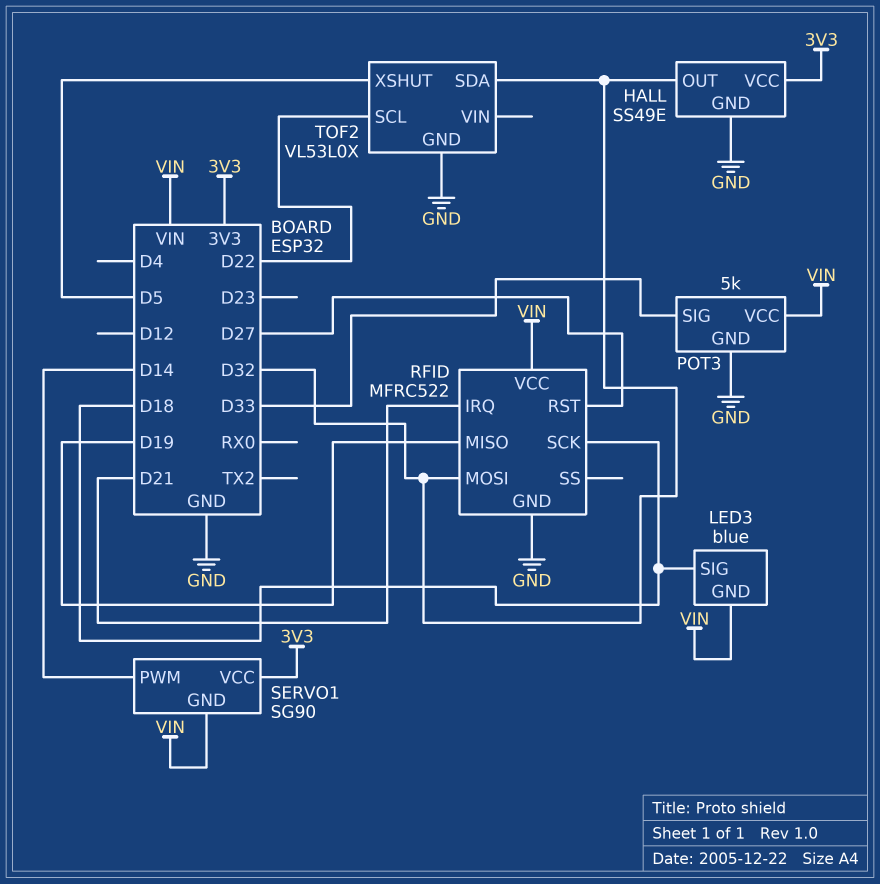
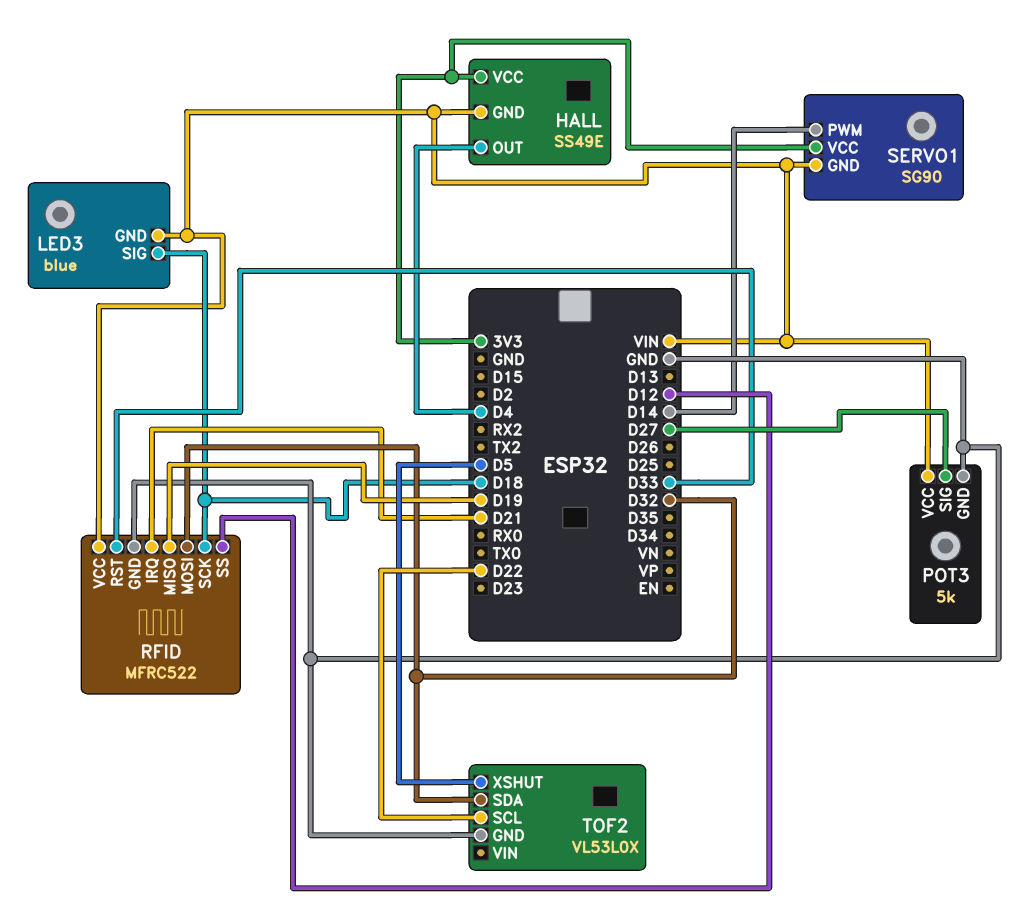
HALL pin GND: GND -> VIN
HALL pin OUT: D32 -> D4
POT3 pin SIG: D33 -> D27
RFID pin RST: D27 -> D33
RFID pin SS: none -> D12

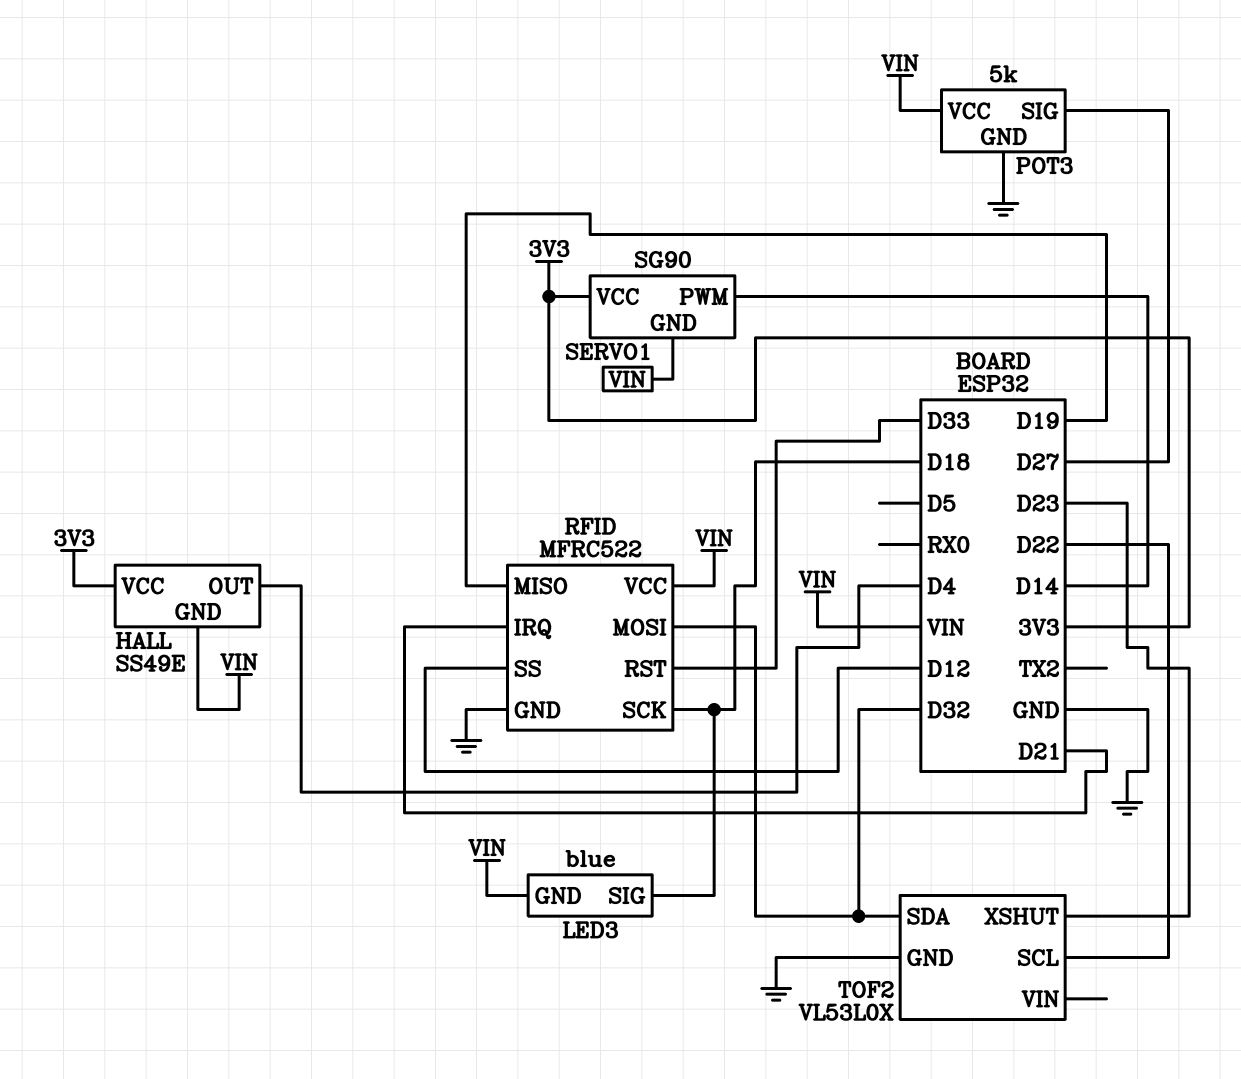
TOF2 pin XSHUT: D5 -> D23

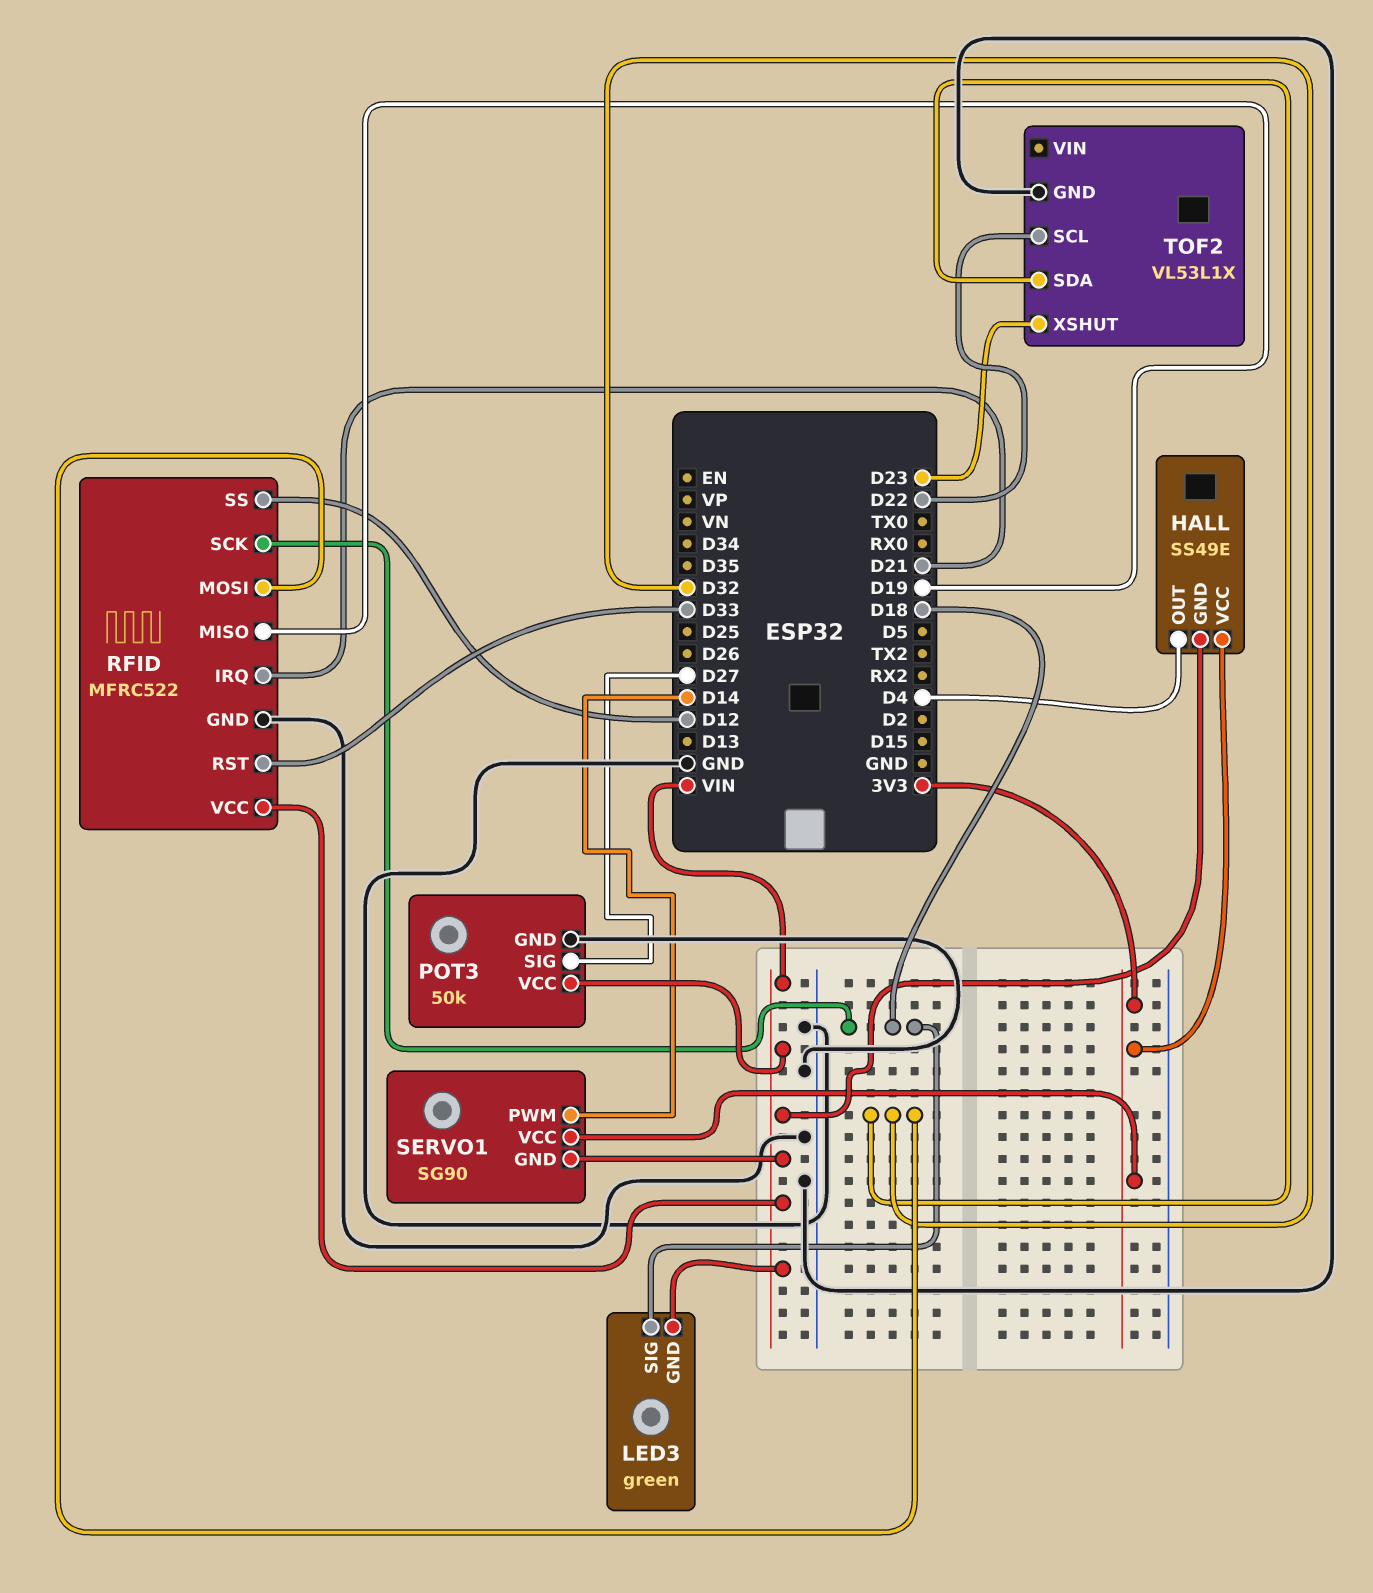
LED3: blue -> green
POT3: 5k -> 50k
TOF2: VL53L0X -> VL53L1X

